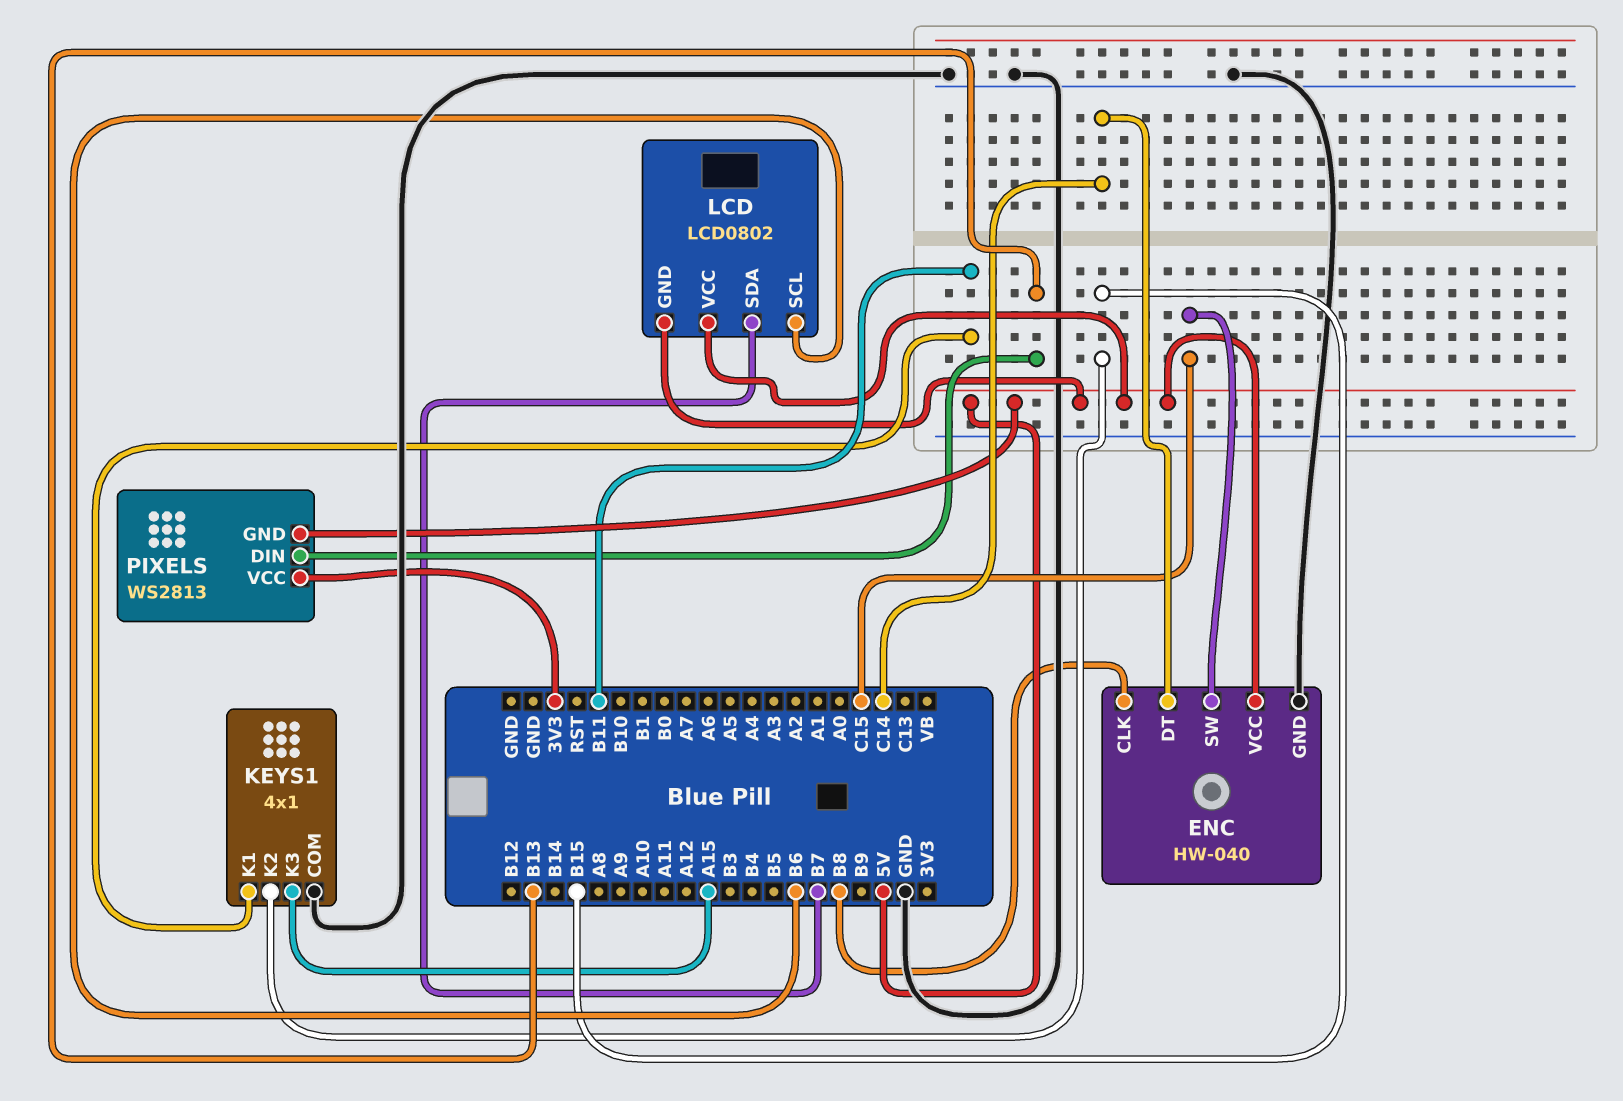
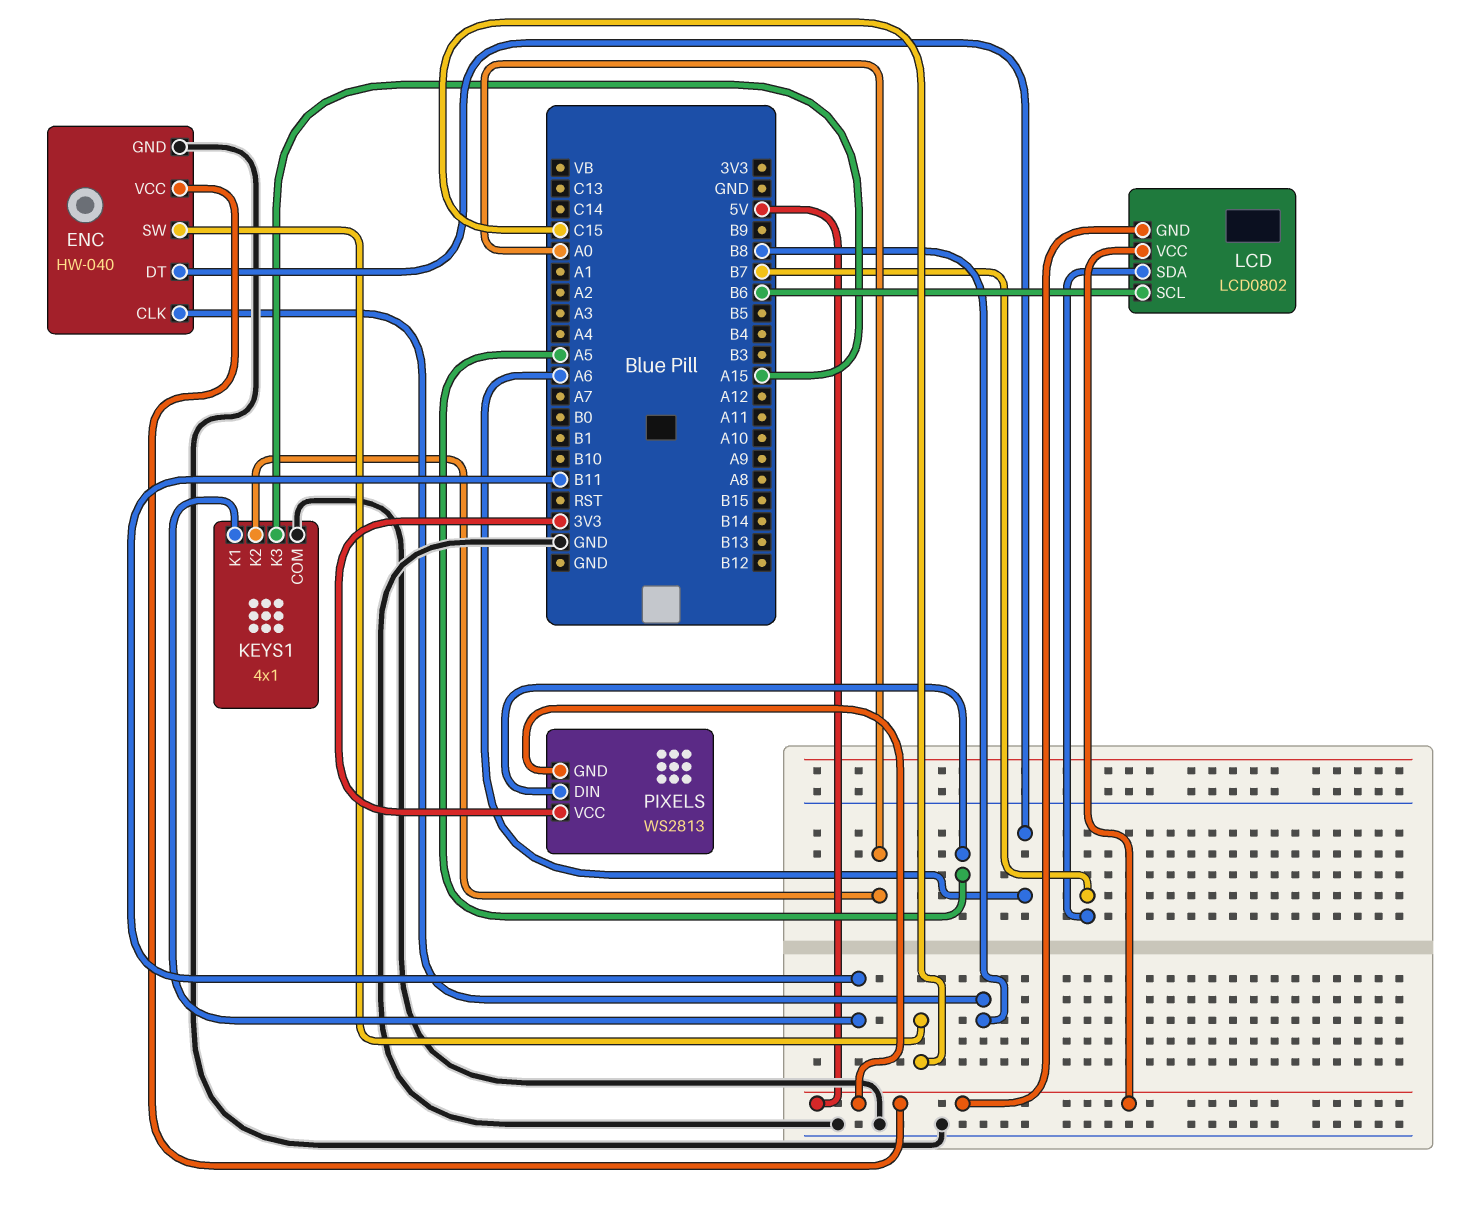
ENC pin DT: C14 -> A6
KEYS1 pin K2: B15 -> A0
PIXELS pin DIN: B13 -> A5

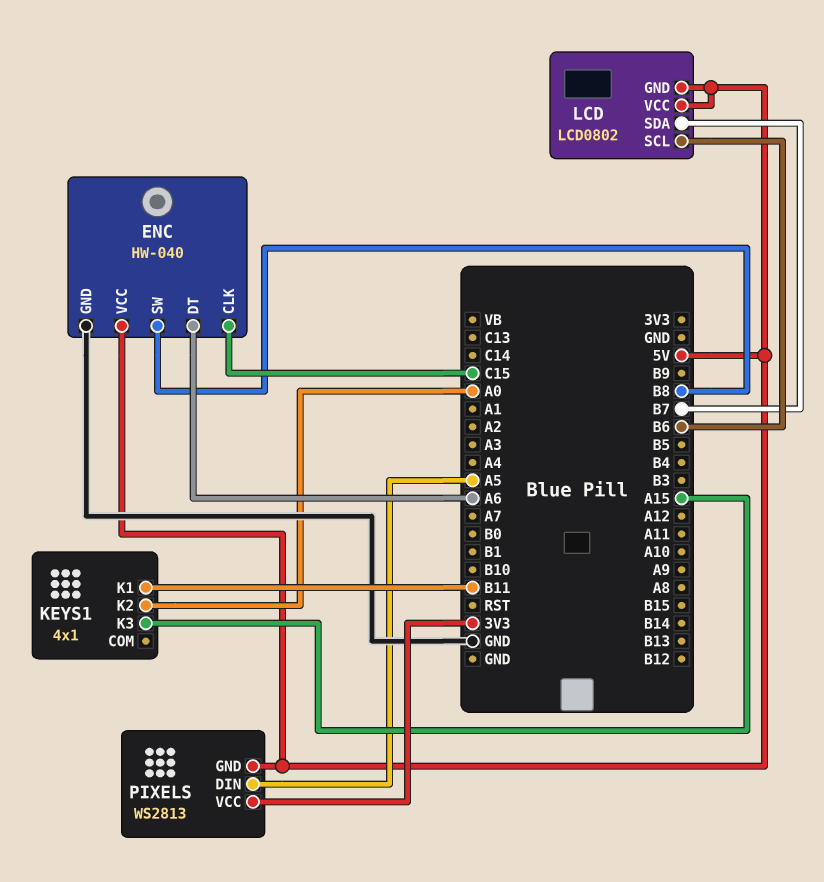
ENC pin CLK: B8 -> C15
ENC pin SW: C15 -> B8
KEYS1 pin COM: GND -> none

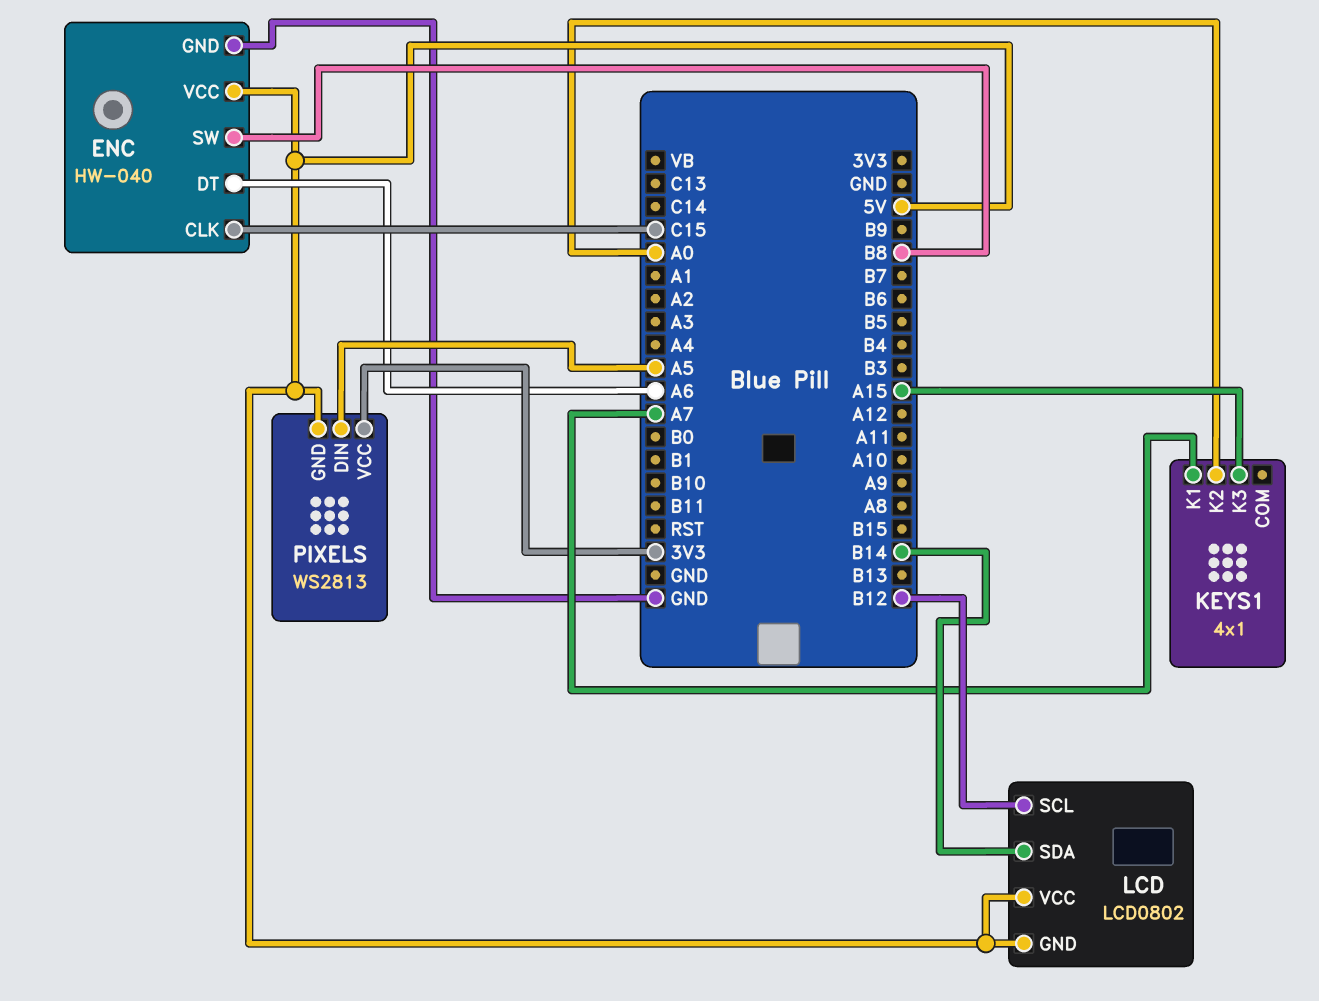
KEYS1 pin K1: B11 -> A7
LCD pin SCL: B6 -> B12
LCD pin SDA: B7 -> B14

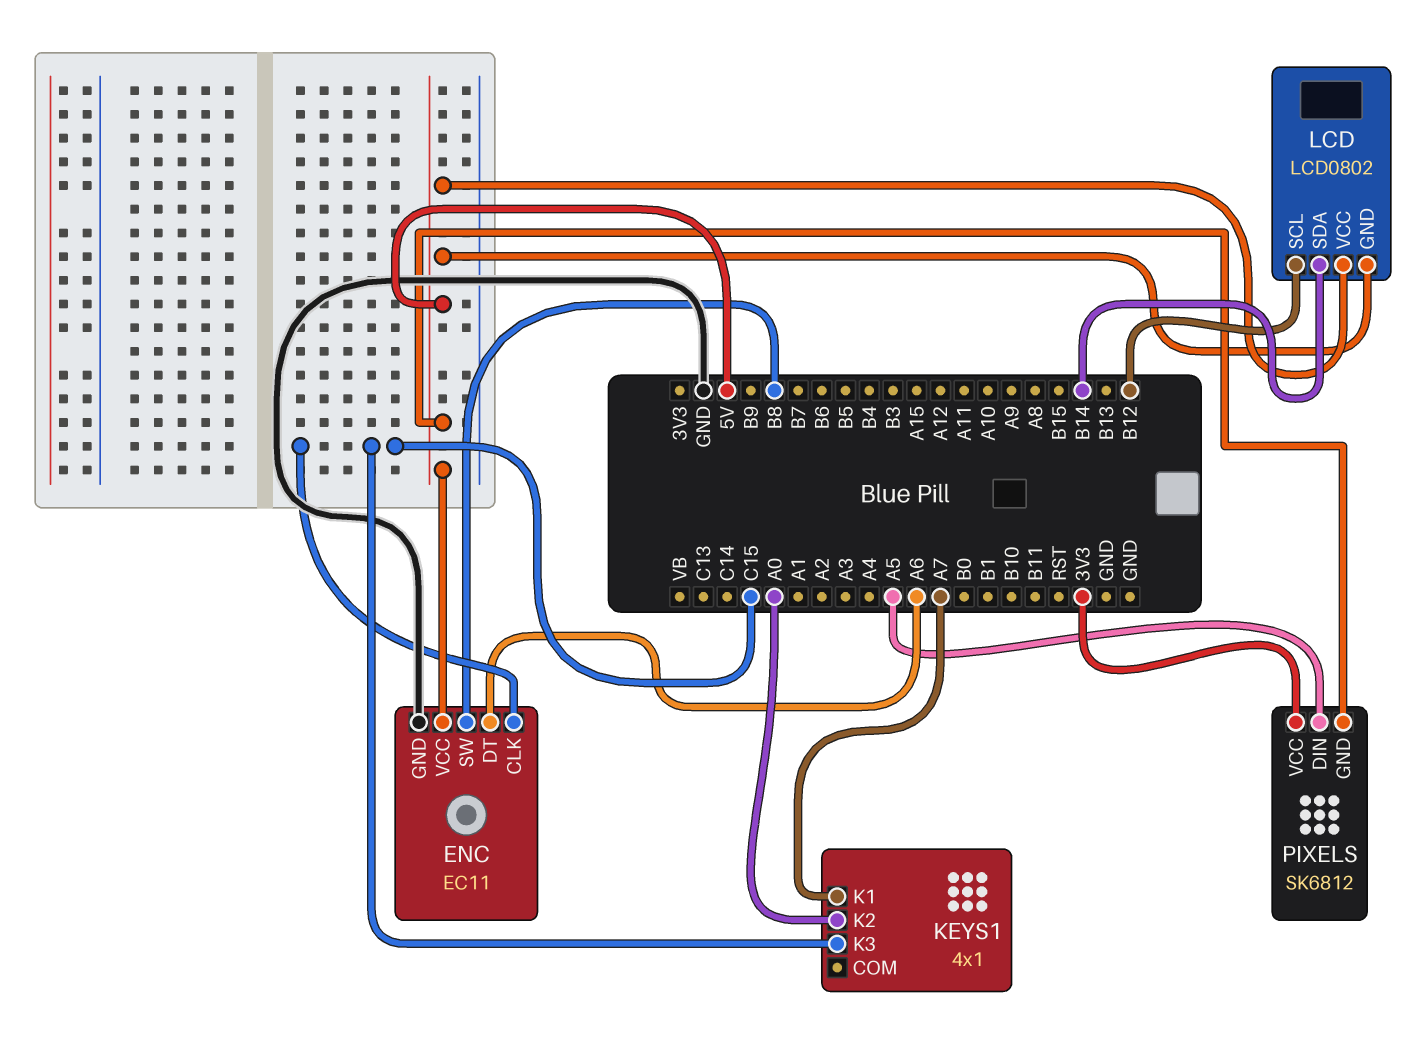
ENC: HW-040 -> EC11
KEYS1 pin K3: A15 -> C15
PIXELS: WS2813 -> SK6812

